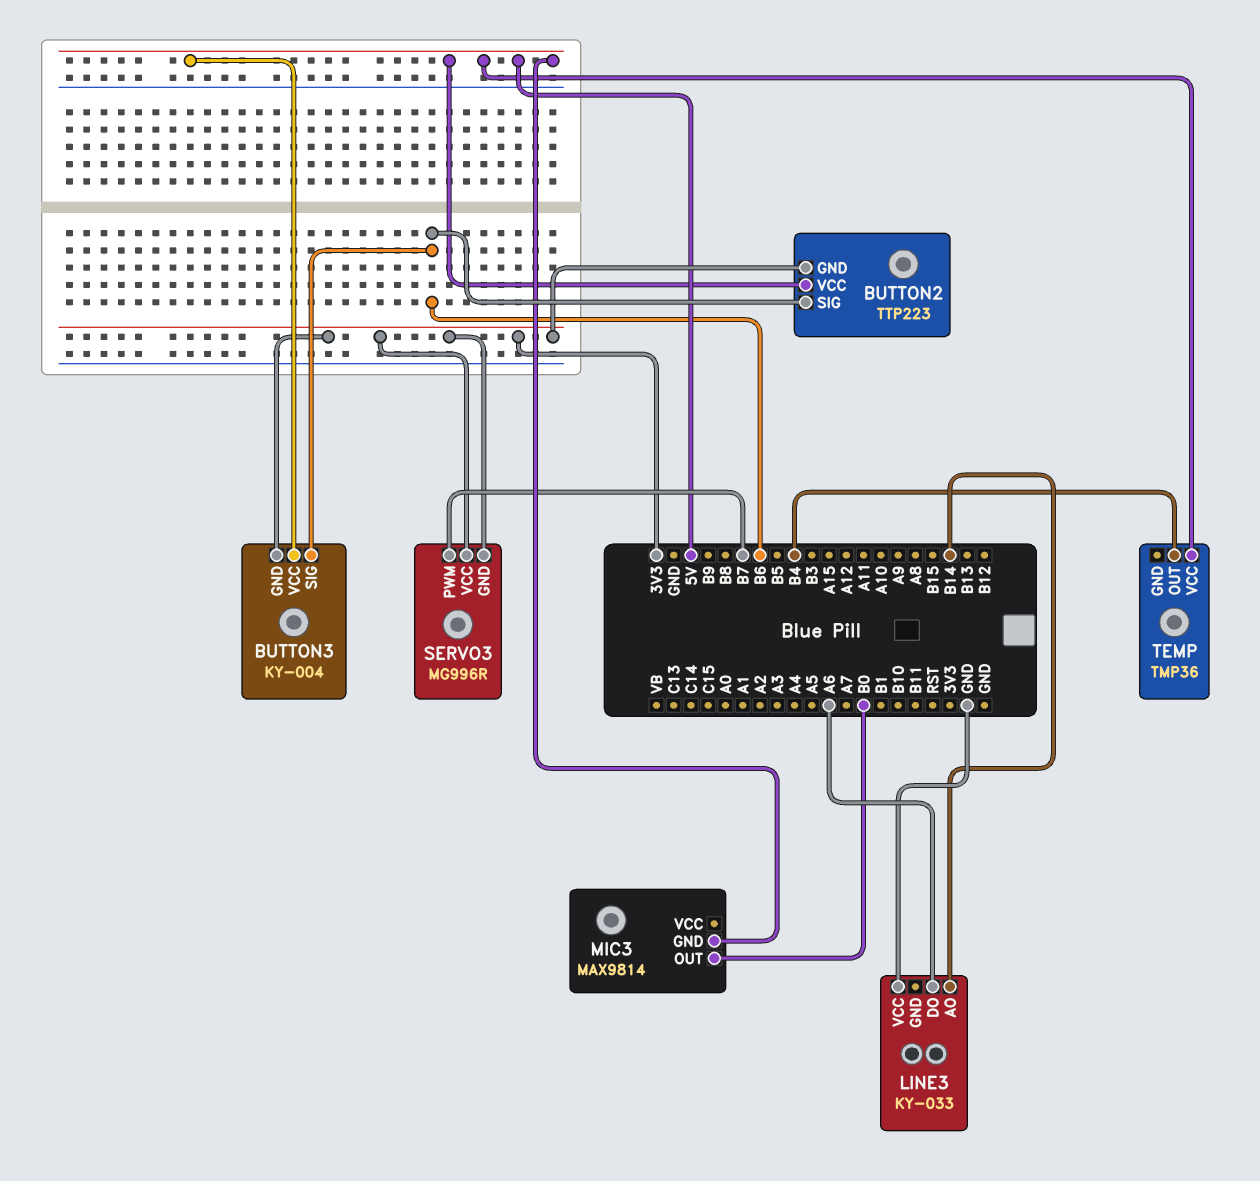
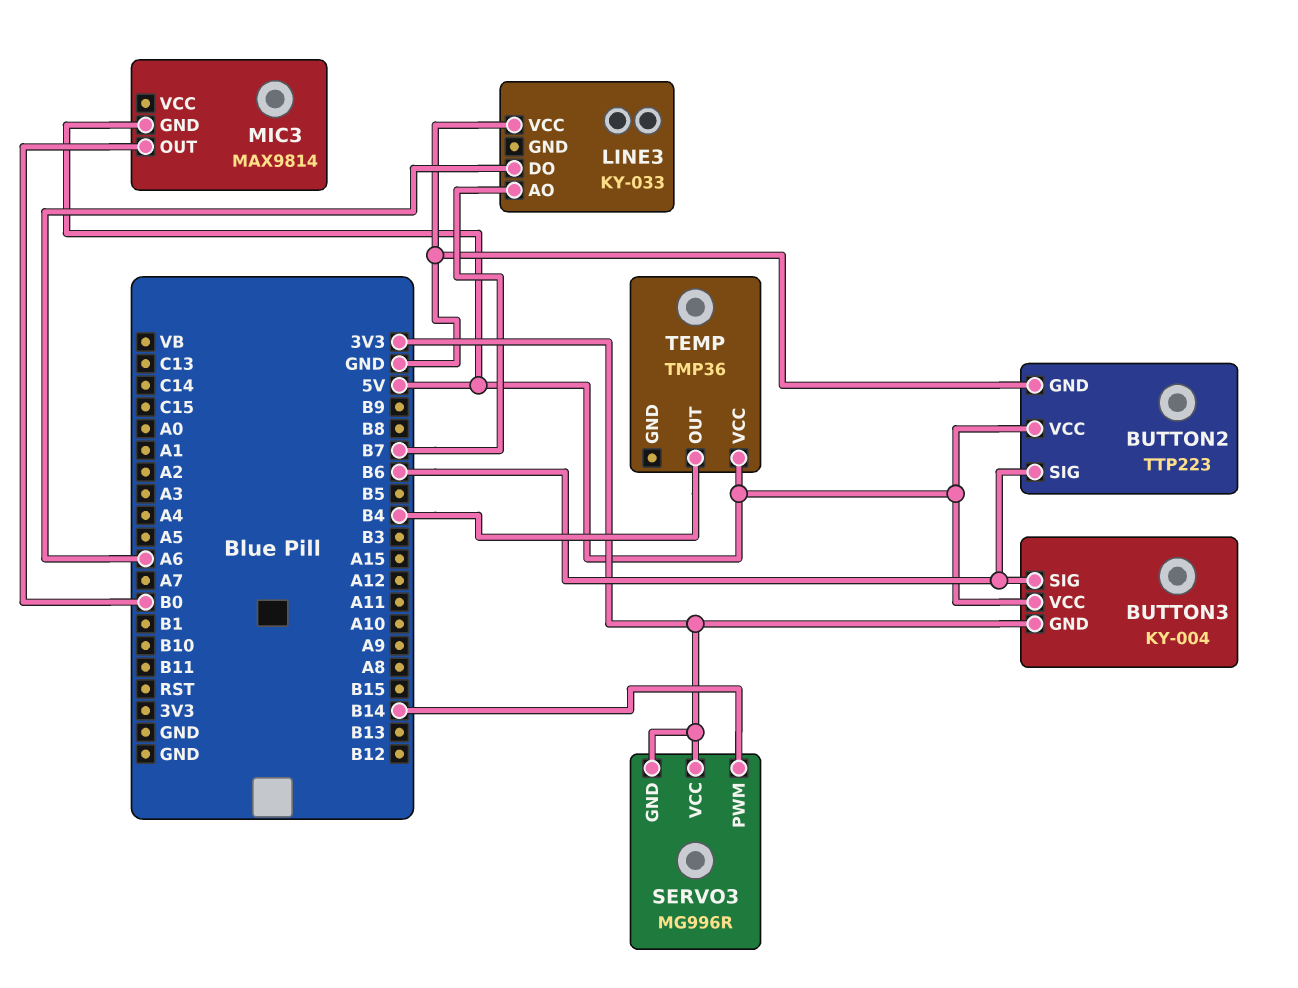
BUTTON2 pin GND: 3V3 -> GND
LINE3 pin AO: B14 -> B7
SERVO3 pin PWM: B7 -> B14

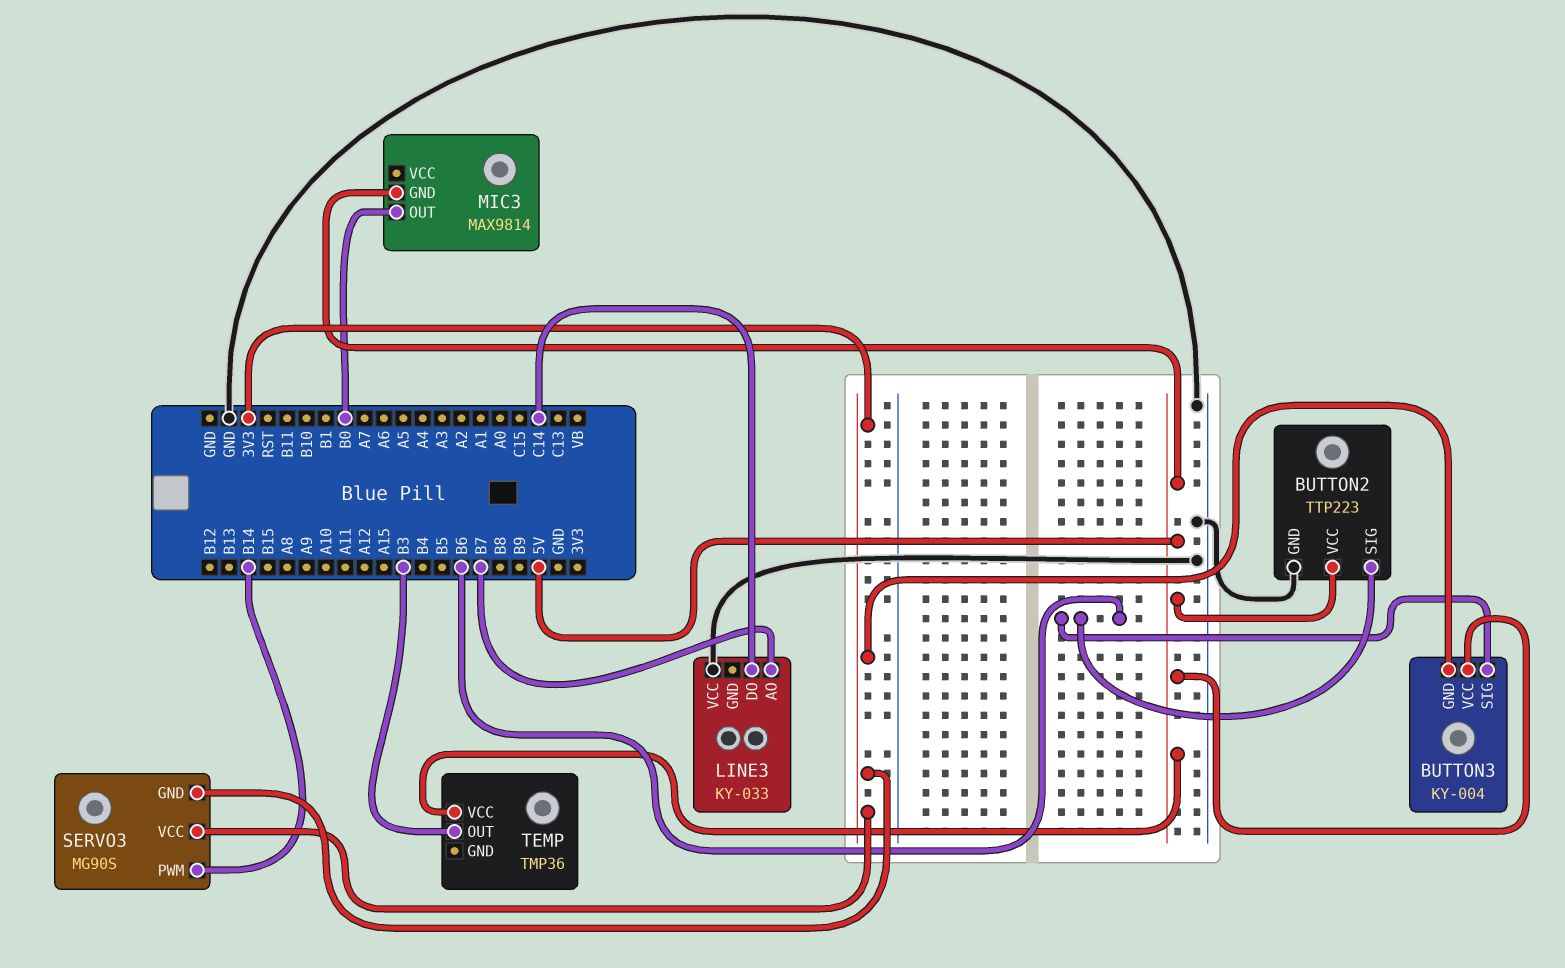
LINE3 pin DO: A6 -> C14
SERVO3: MG996R -> MG90S
TEMP pin OUT: B4 -> B3

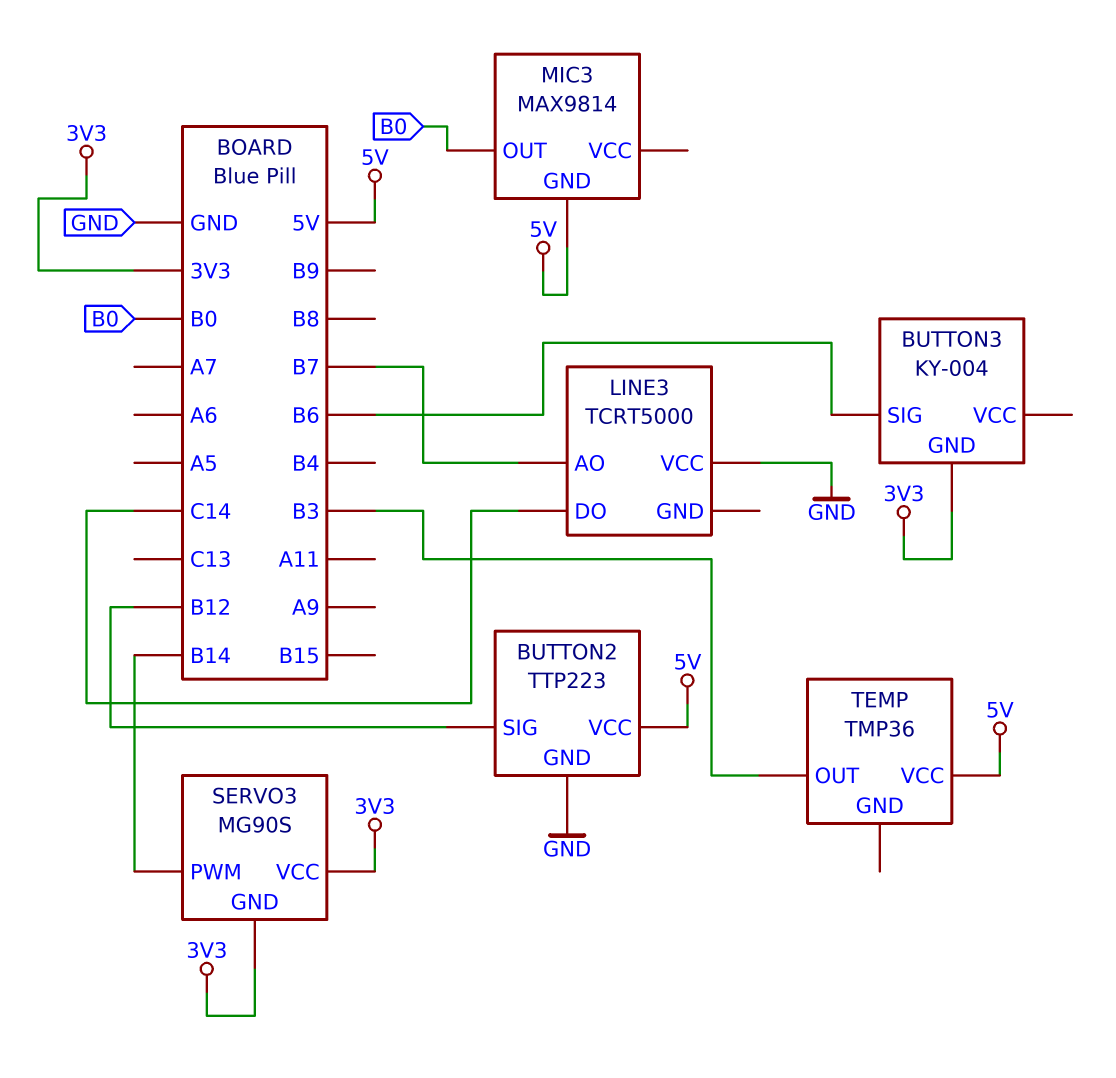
BUTTON2 pin SIG: B6 -> B12
BUTTON3 pin VCC: 5V -> none
LINE3: KY-033 -> TCRT5000

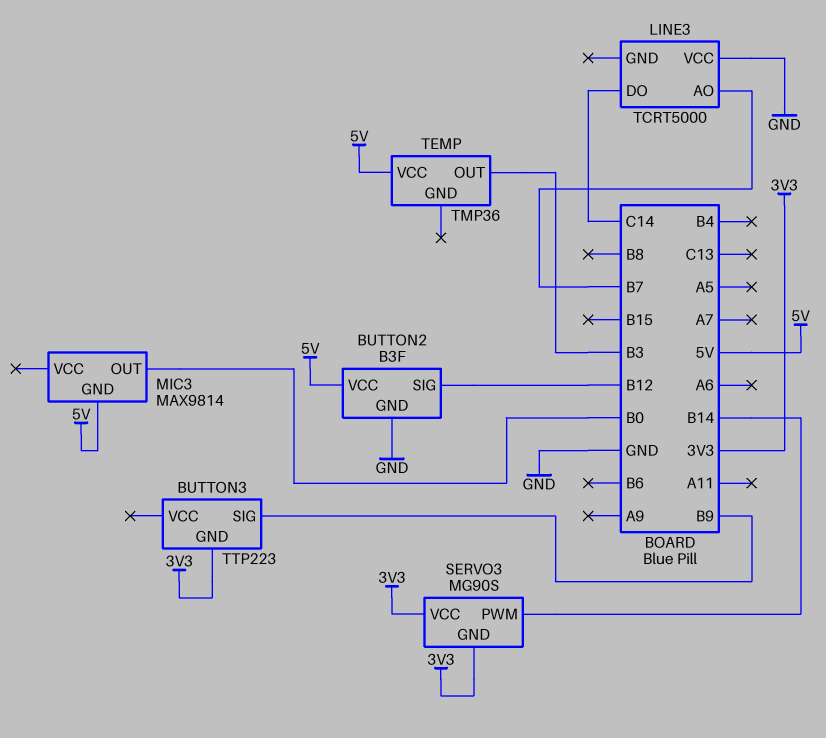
BUTTON2: TTP223 -> B3F
BUTTON3: KY-004 -> TTP223
BUTTON3 pin SIG: B6 -> B9

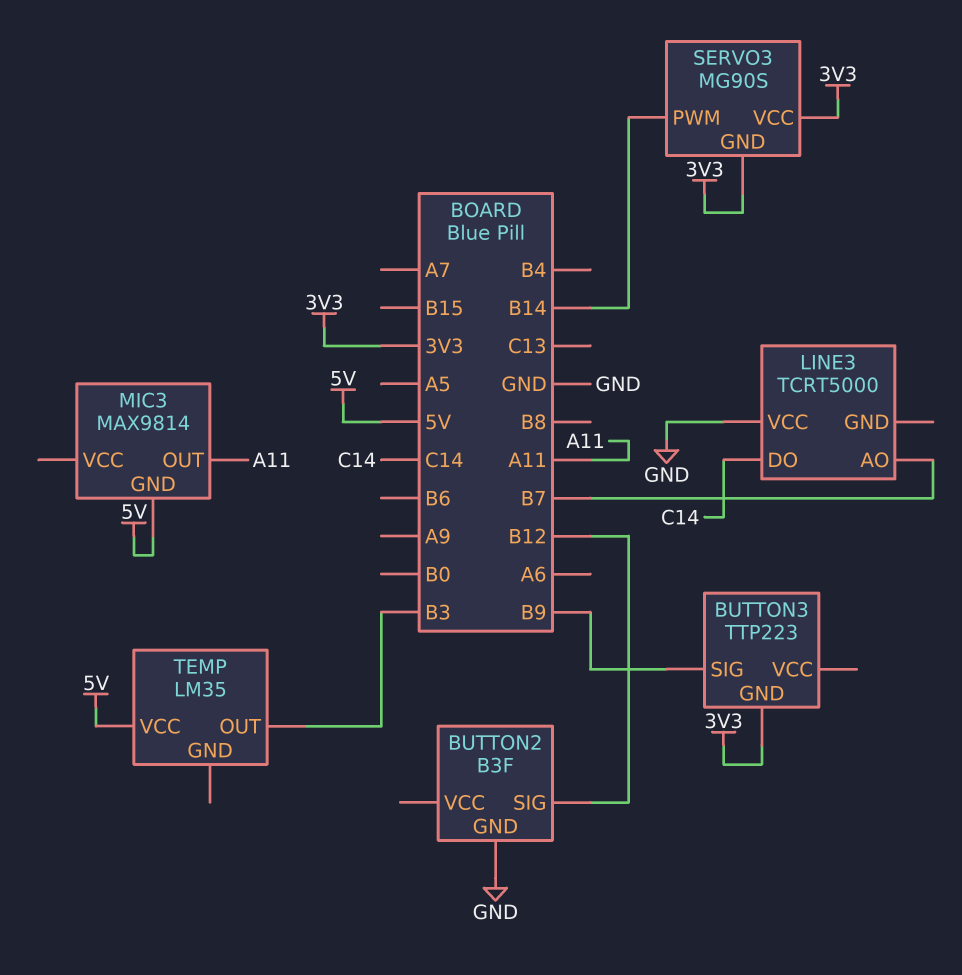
BUTTON2 pin VCC: 5V -> none
MIC3 pin OUT: B0 -> A11
TEMP: TMP36 -> LM35

